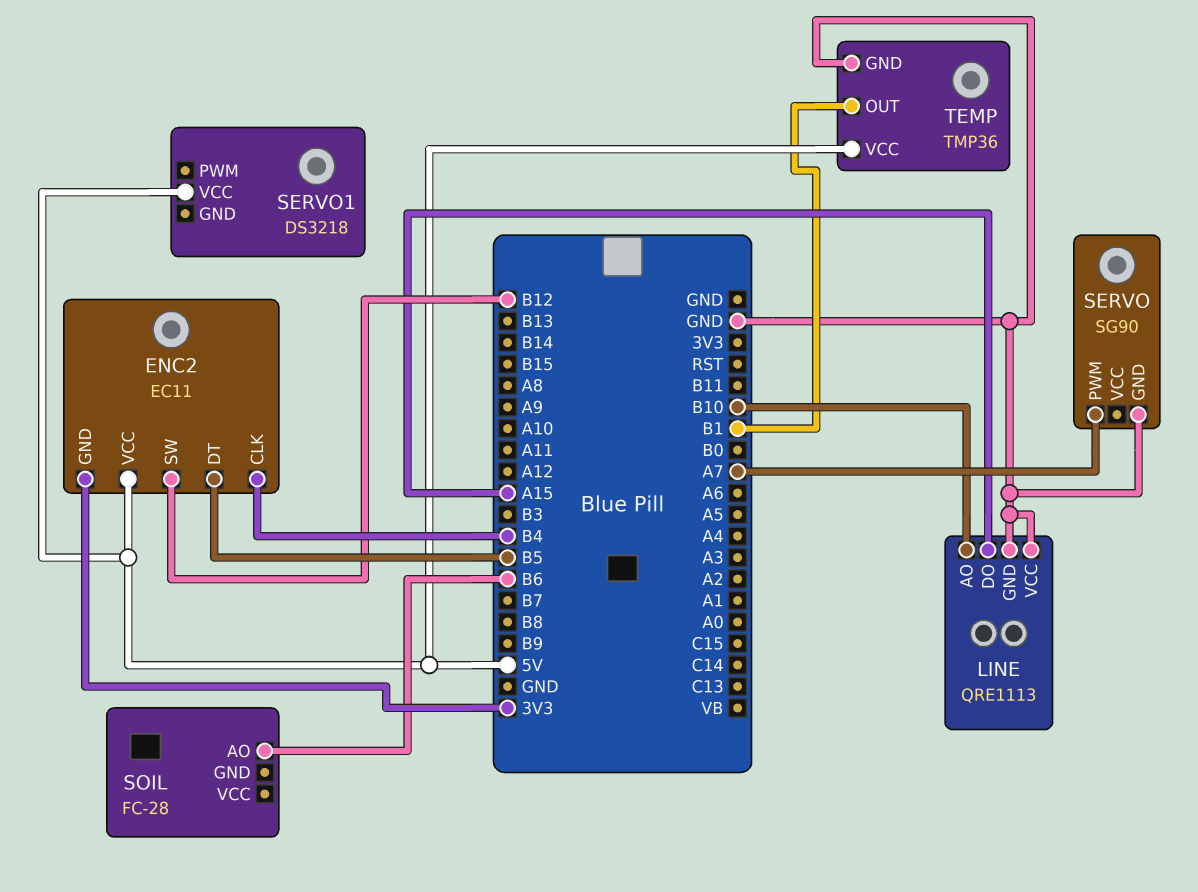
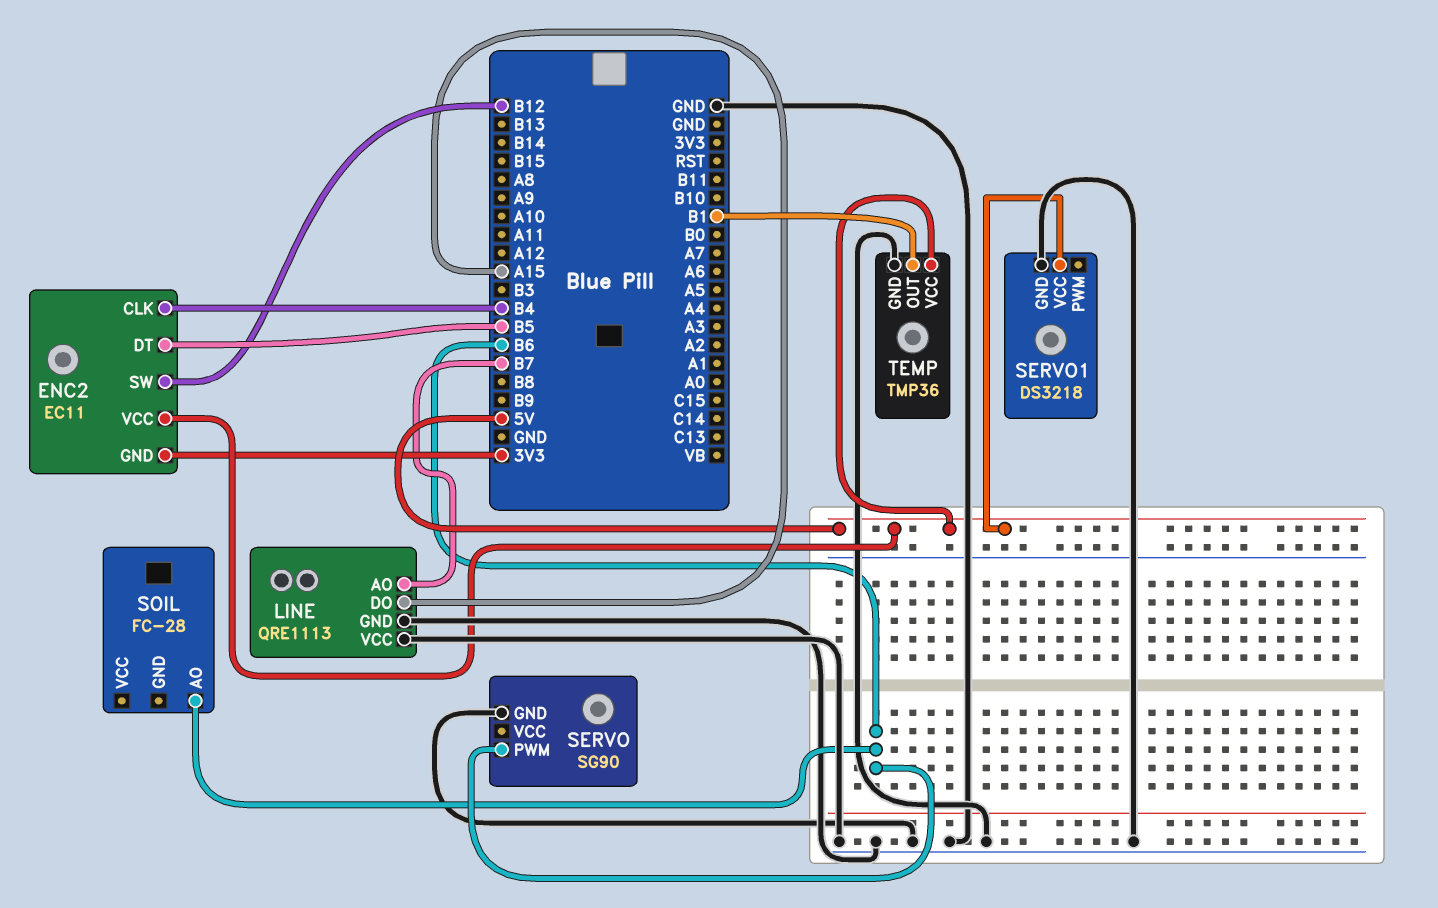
LINE pin AO: B10 -> B7
SERVO pin PWM: A7 -> B6
SERVO1 pin GND: none -> GND

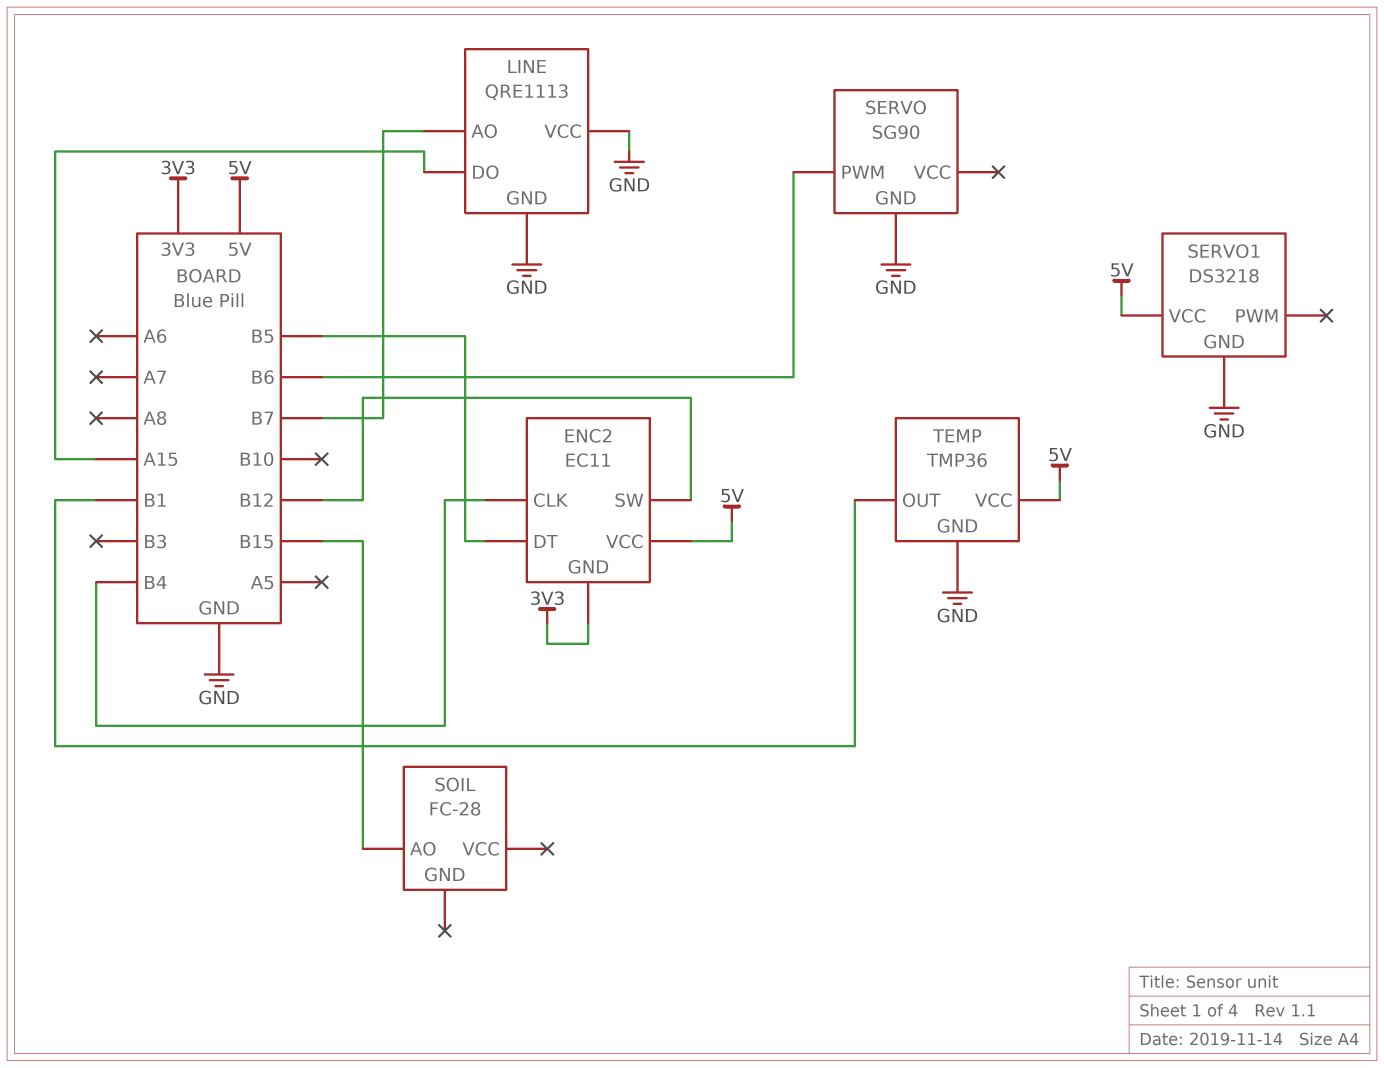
SOIL pin AO: B6 -> B15

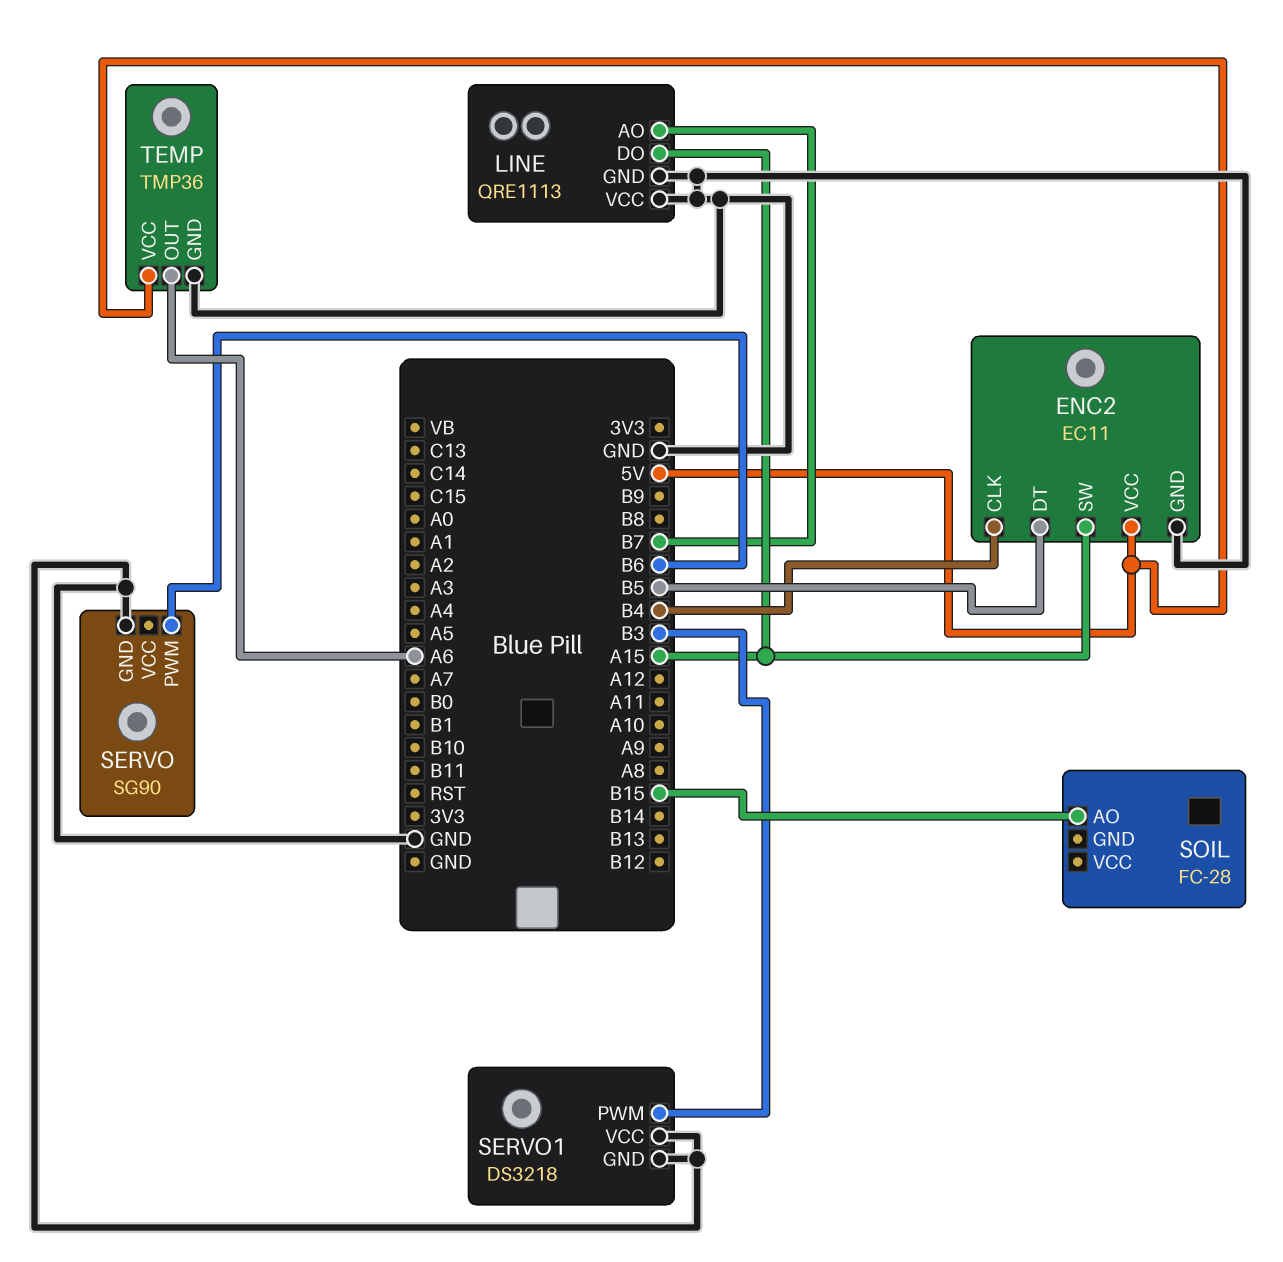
ENC2 pin GND: 3V3 -> GND
ENC2 pin SW: B12 -> A15
SERVO1 pin PWM: none -> B3
SERVO1 pin VCC: 5V -> GND
TEMP pin OUT: B1 -> A6

